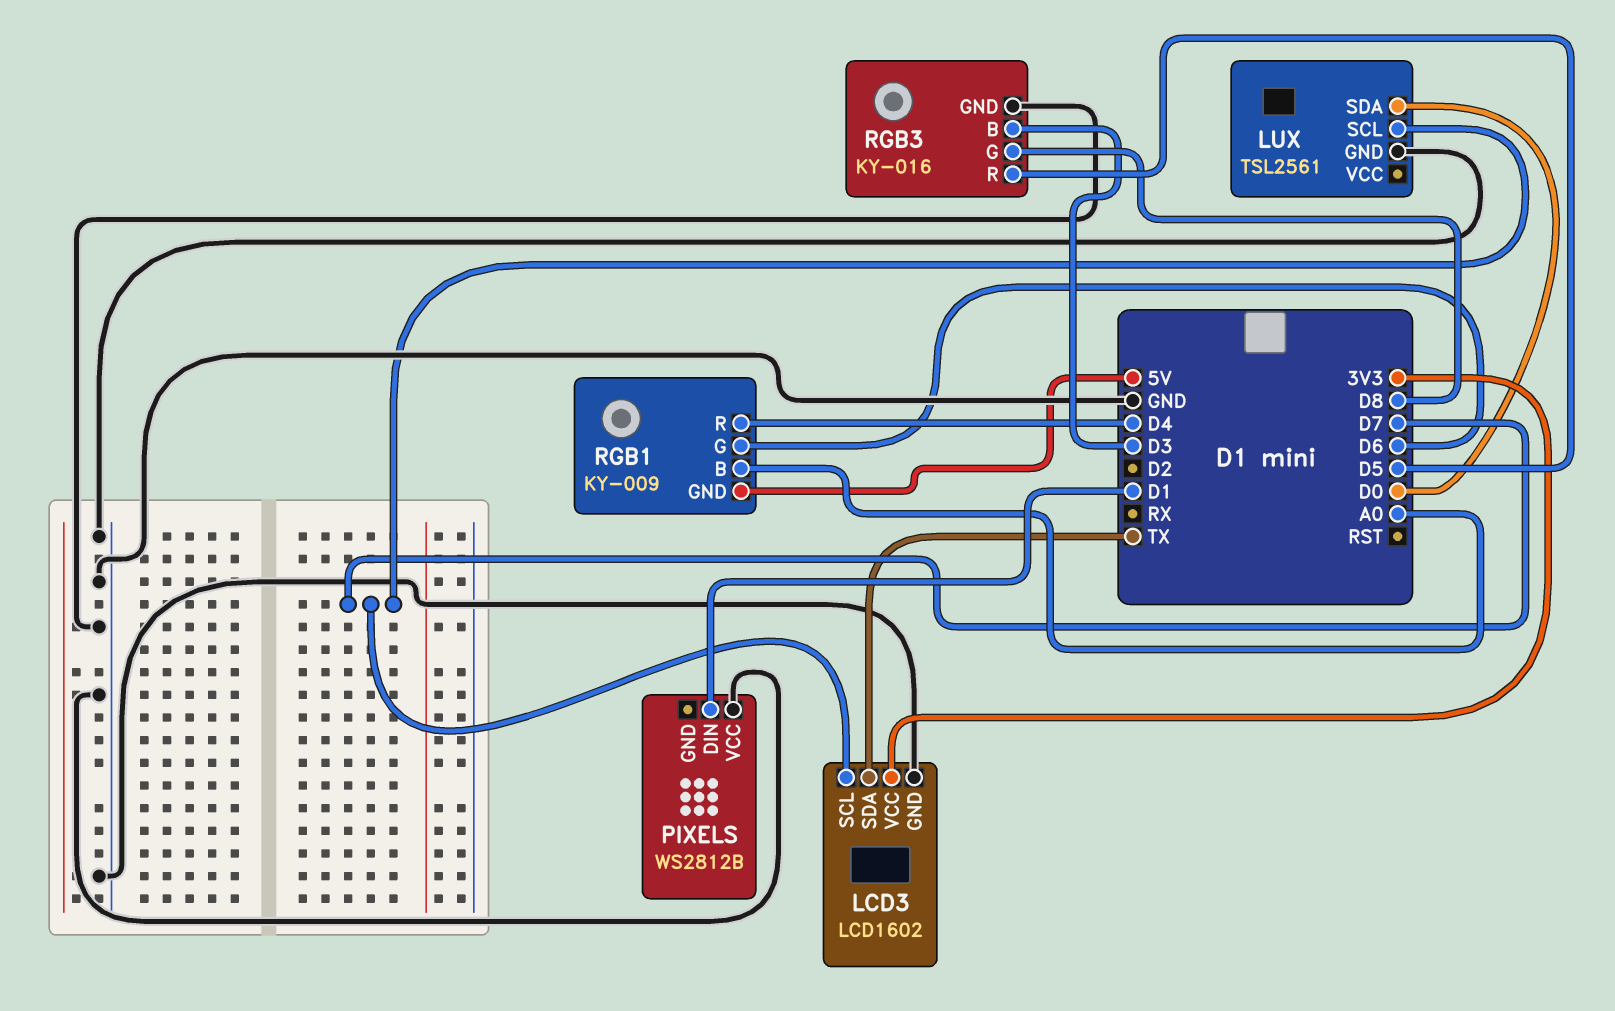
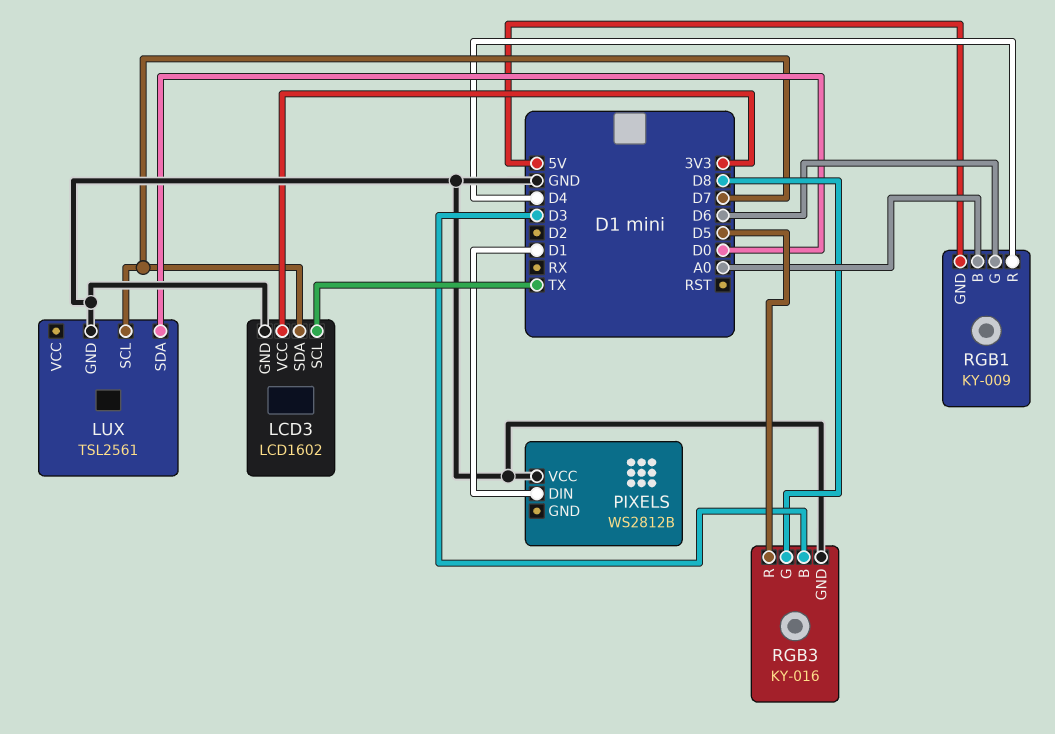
LCD3 pin SCL: D7 -> TX
LCD3 pin SDA: TX -> D7

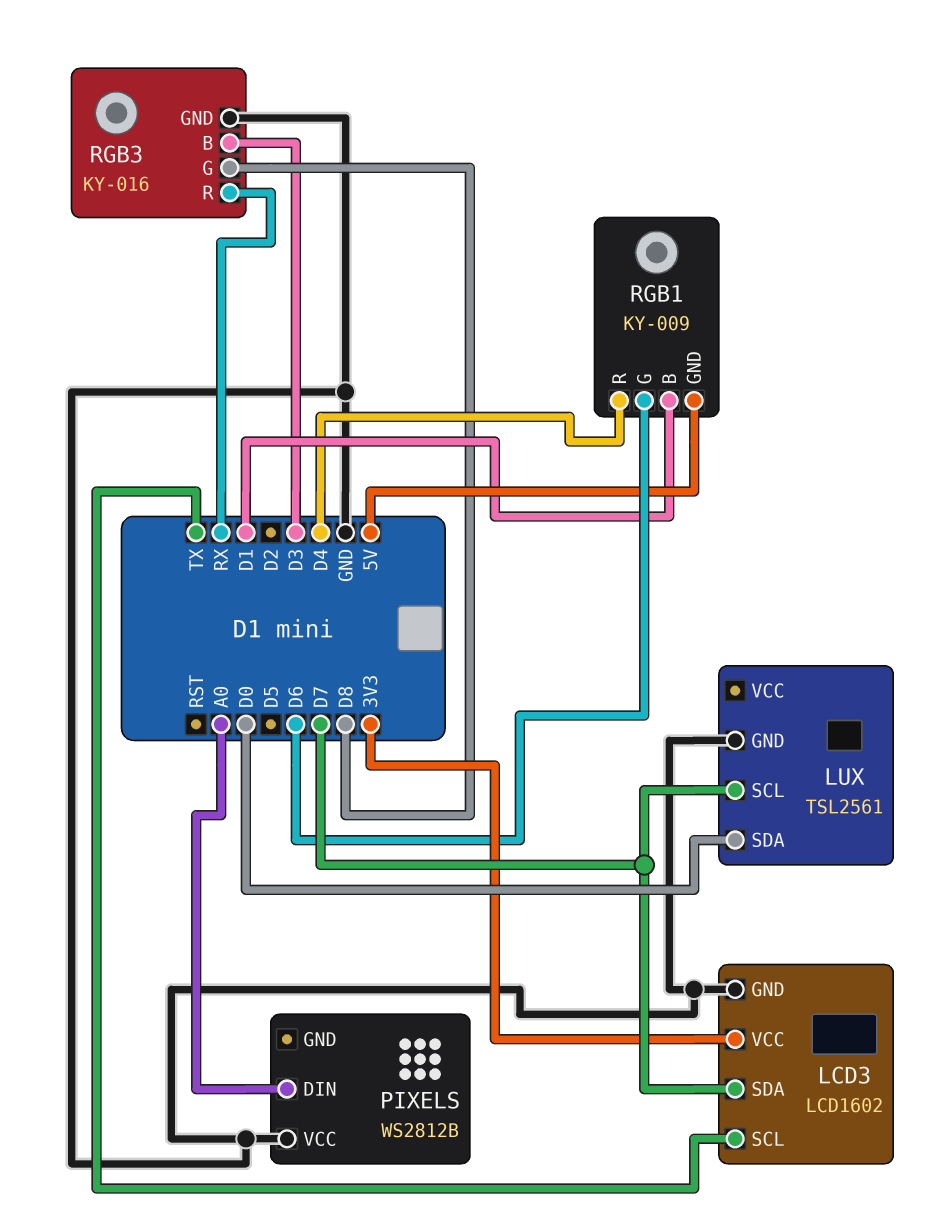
PIXELS pin DIN: D1 -> A0
RGB1 pin B: A0 -> D1
RGB3 pin R: D5 -> RX

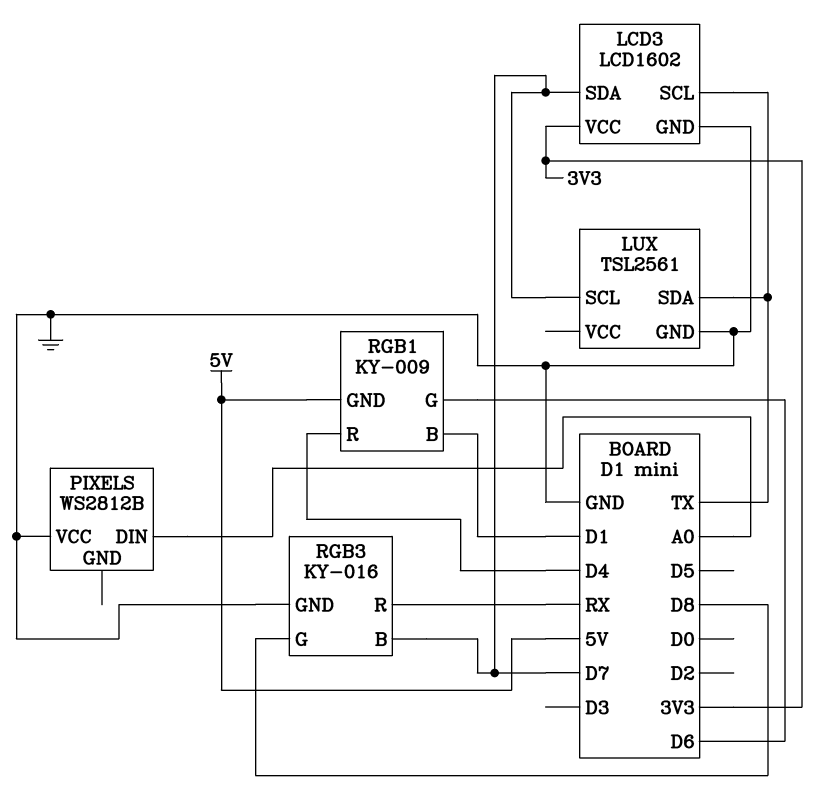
LUX pin SDA: D0 -> TX
RGB3 pin B: D3 -> D7

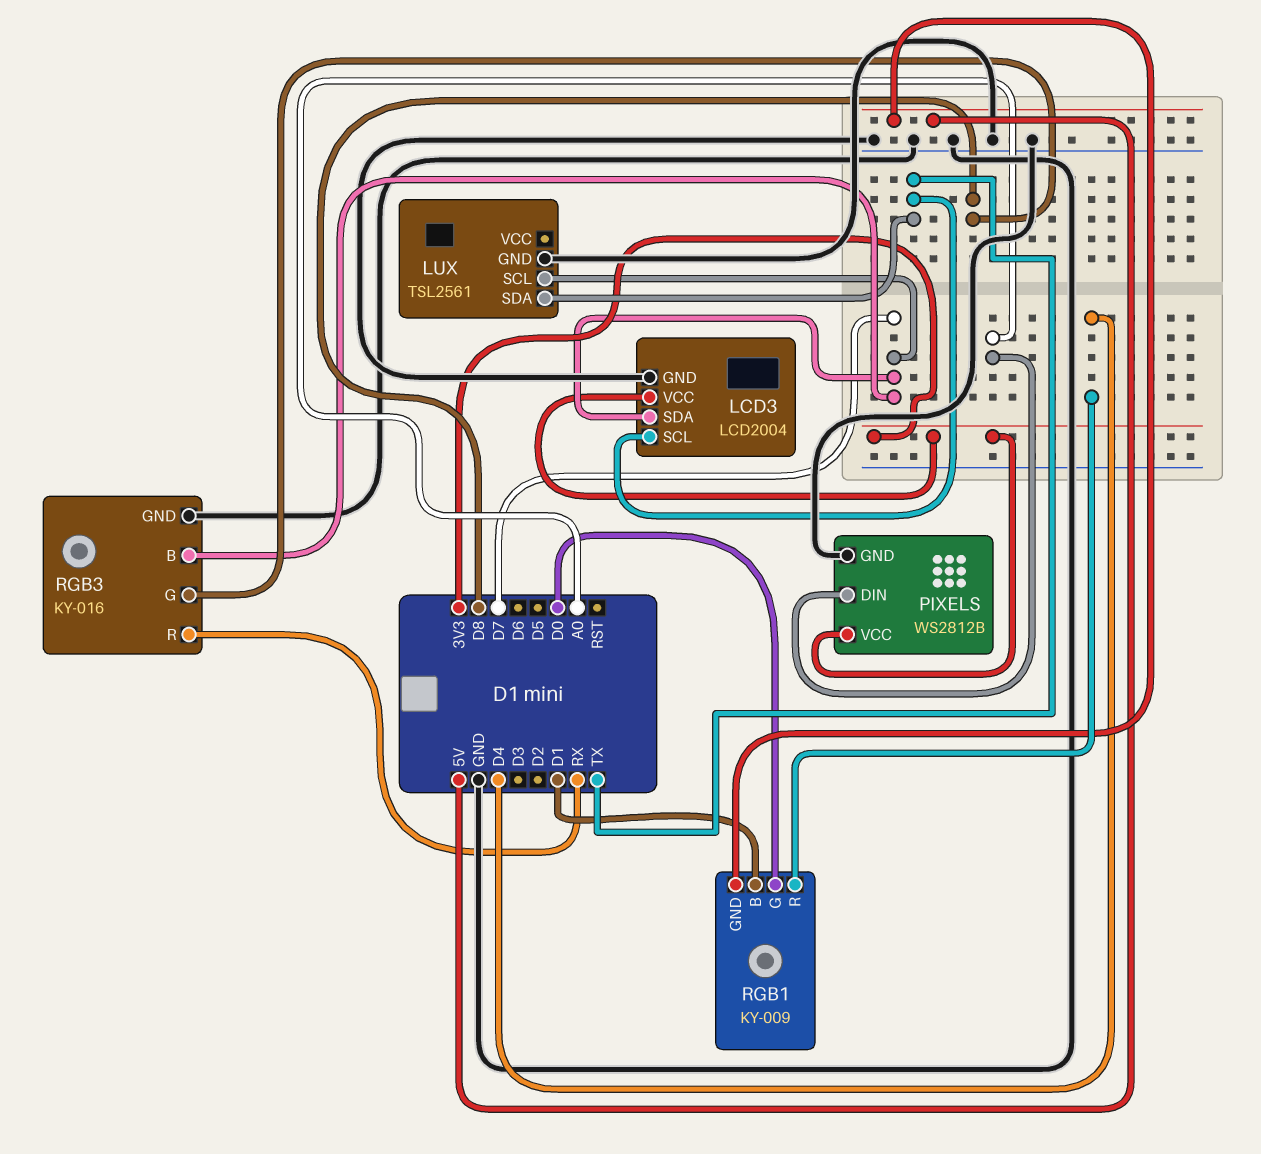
LCD3: LCD1602 -> LCD2004
PIXELS pin GND: none -> GND
PIXELS pin VCC: GND -> 3V3
RGB1 pin G: D6 -> D0

